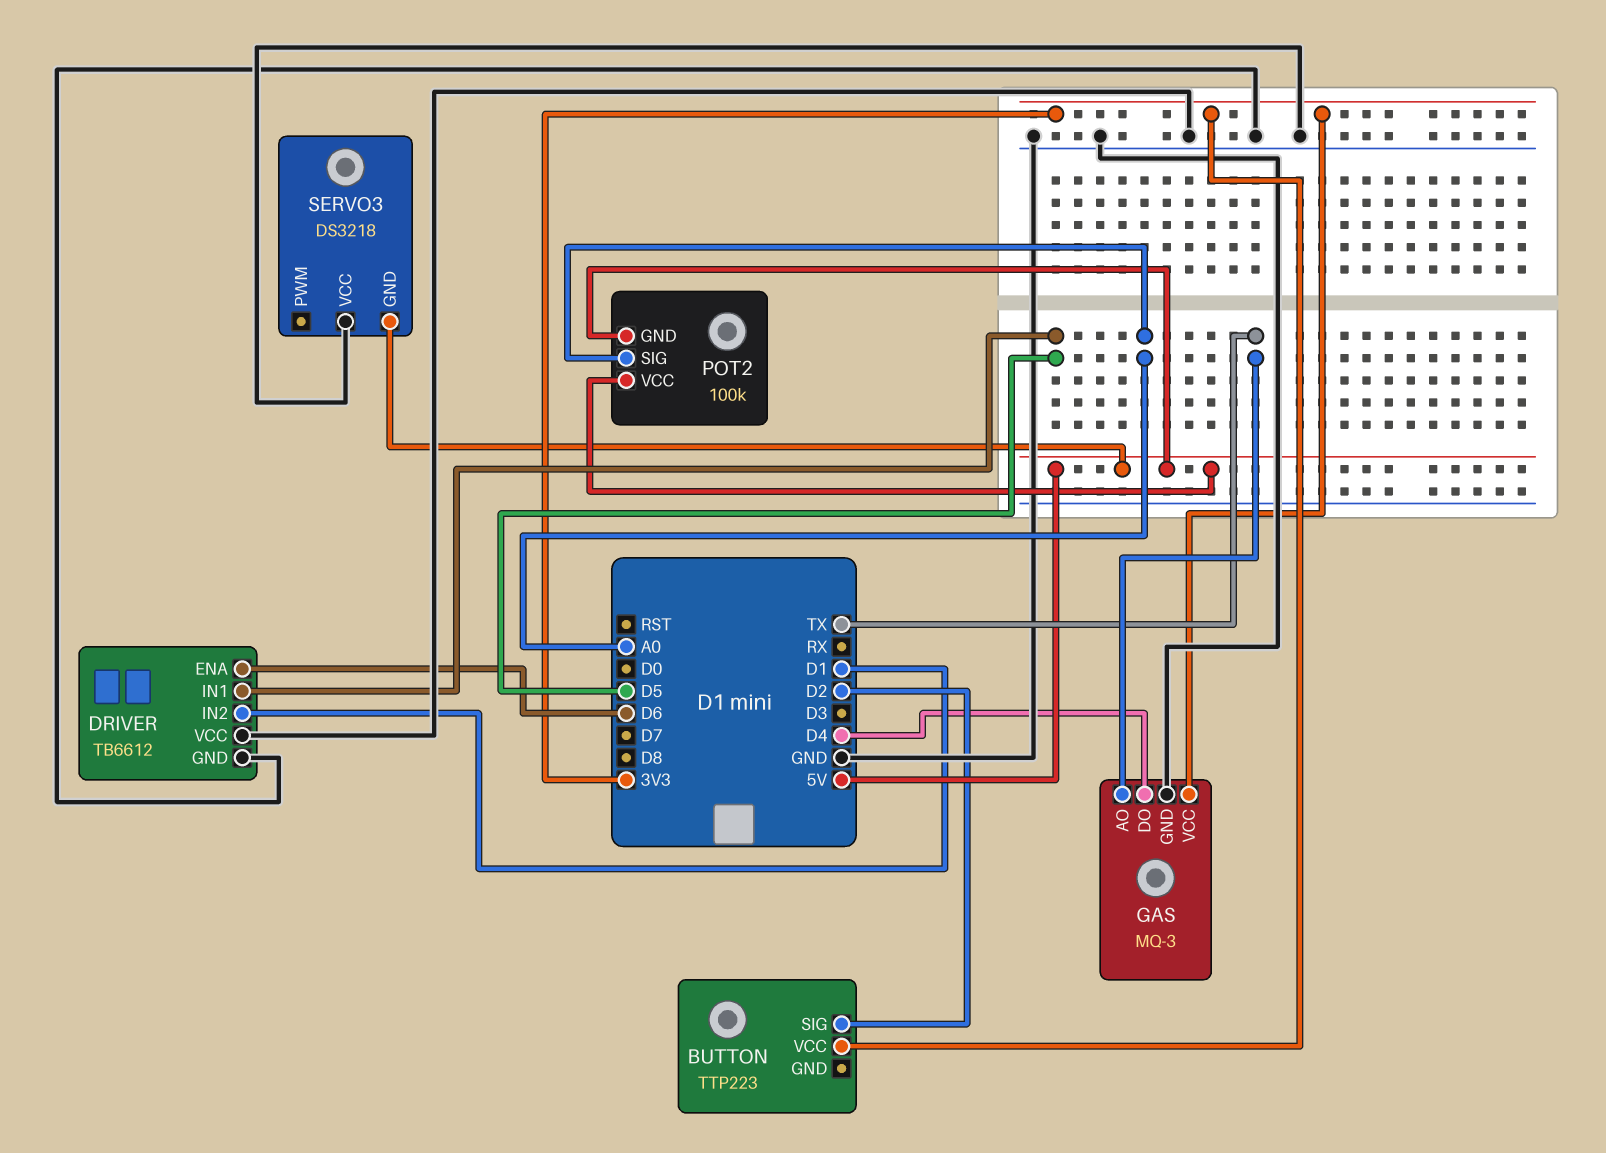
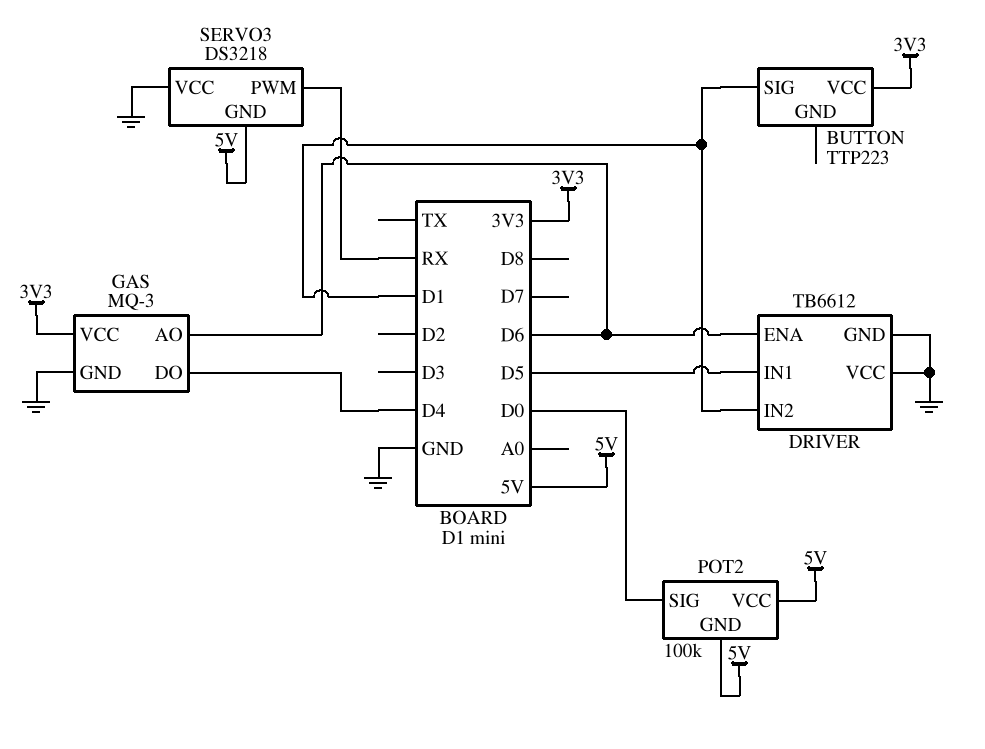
BUTTON pin SIG: D2 -> D1
GAS pin AO: TX -> D6
POT2 pin SIG: A0 -> D0
SERVO3 pin PWM: none -> RX

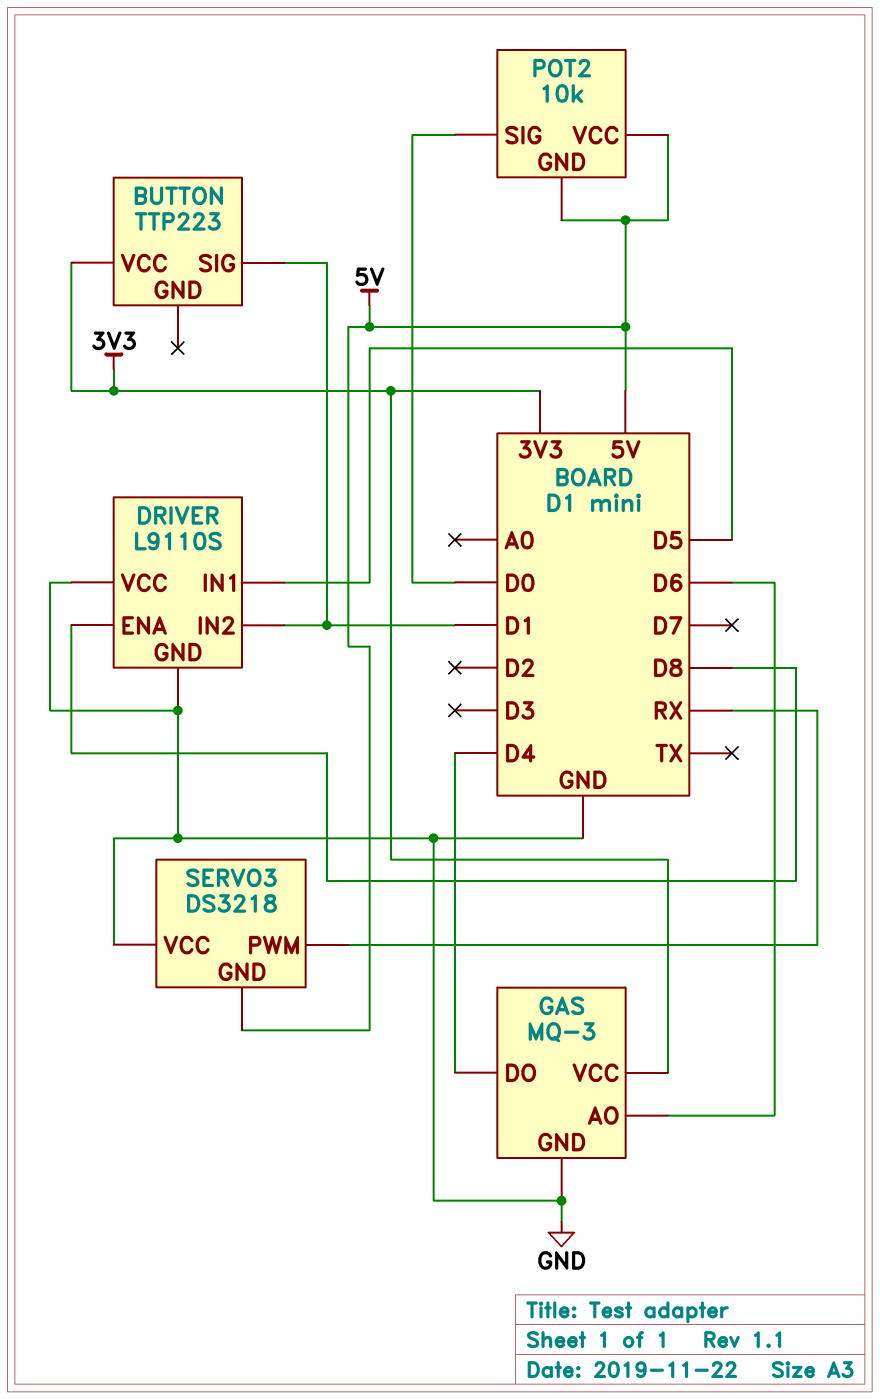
DRIVER: TB6612 -> L9110S
DRIVER pin ENA: D6 -> D8
POT2: 100k -> 10k

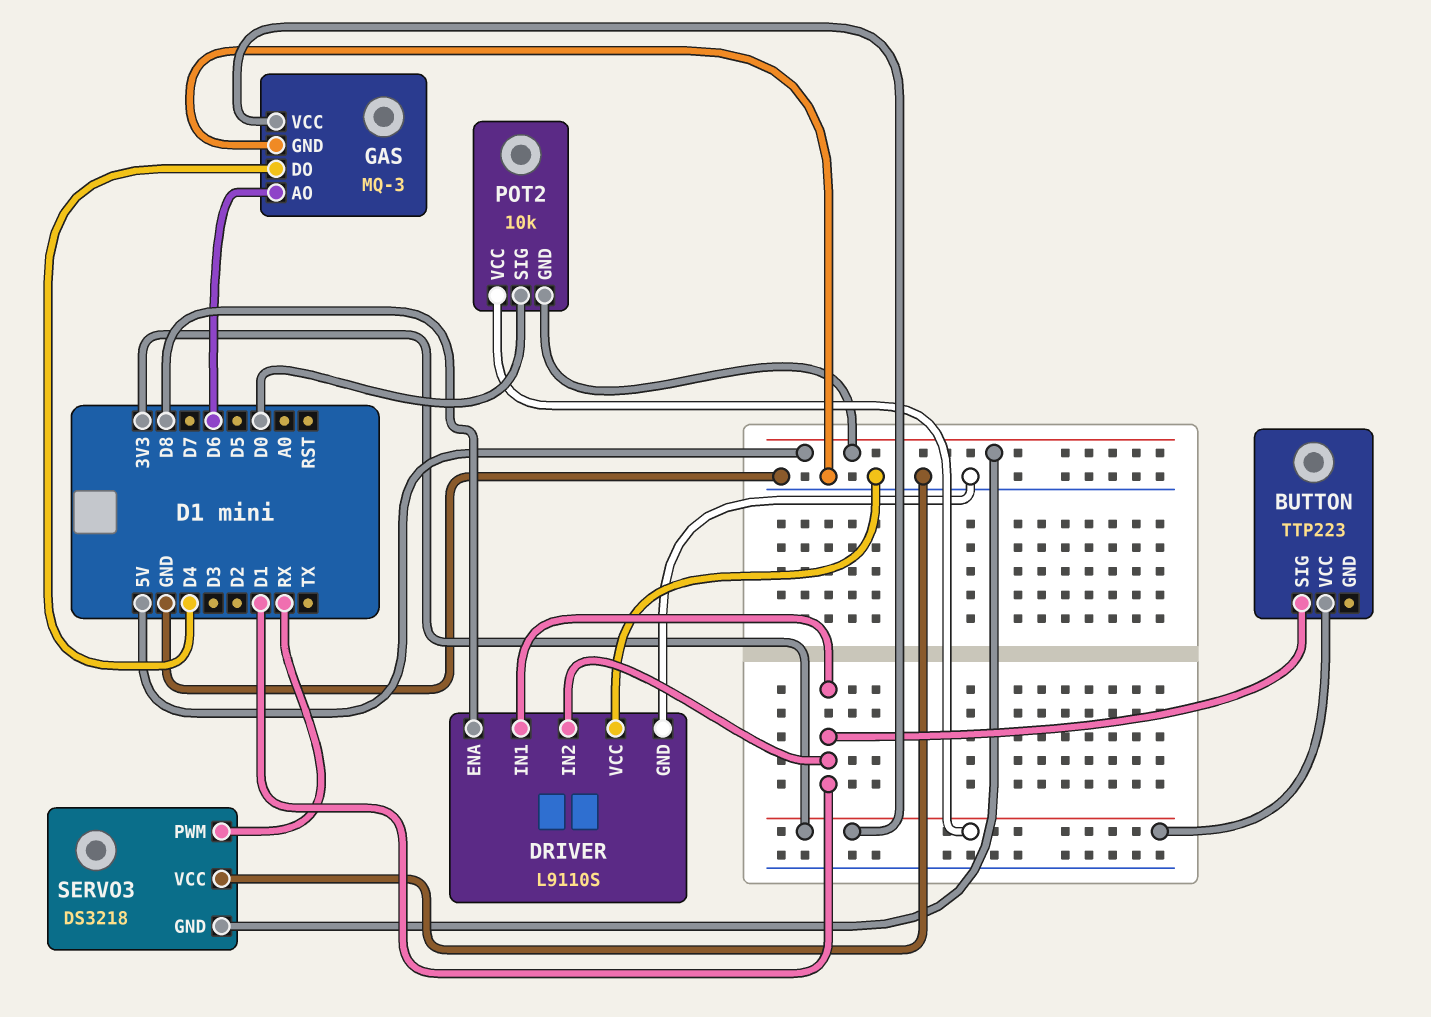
DRIVER pin IN1: D5 -> D1
POT2 pin VCC: 5V -> 3V3

